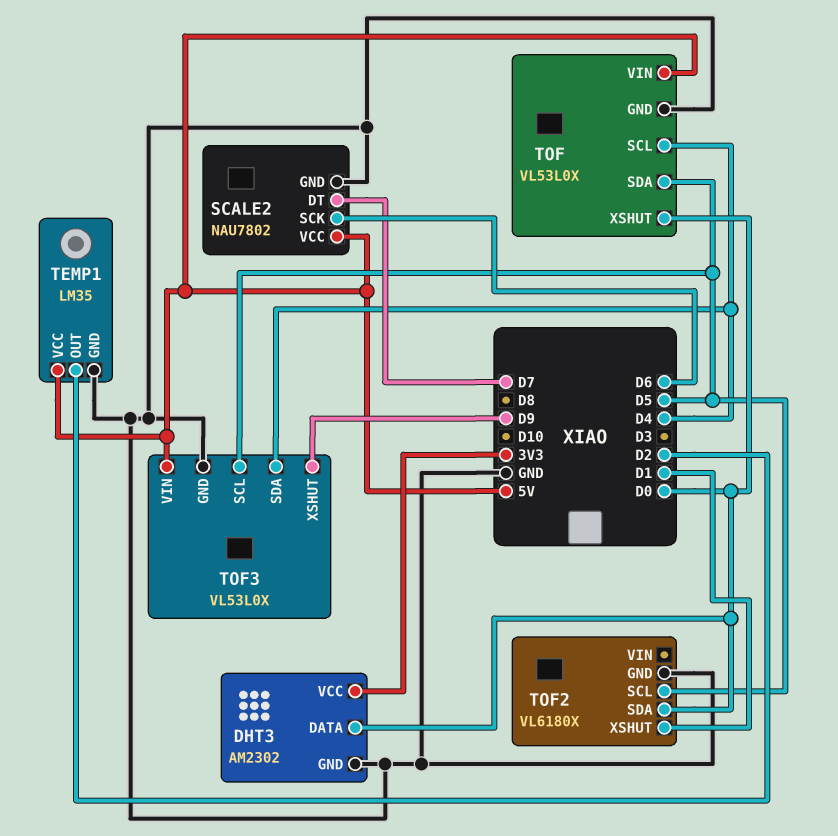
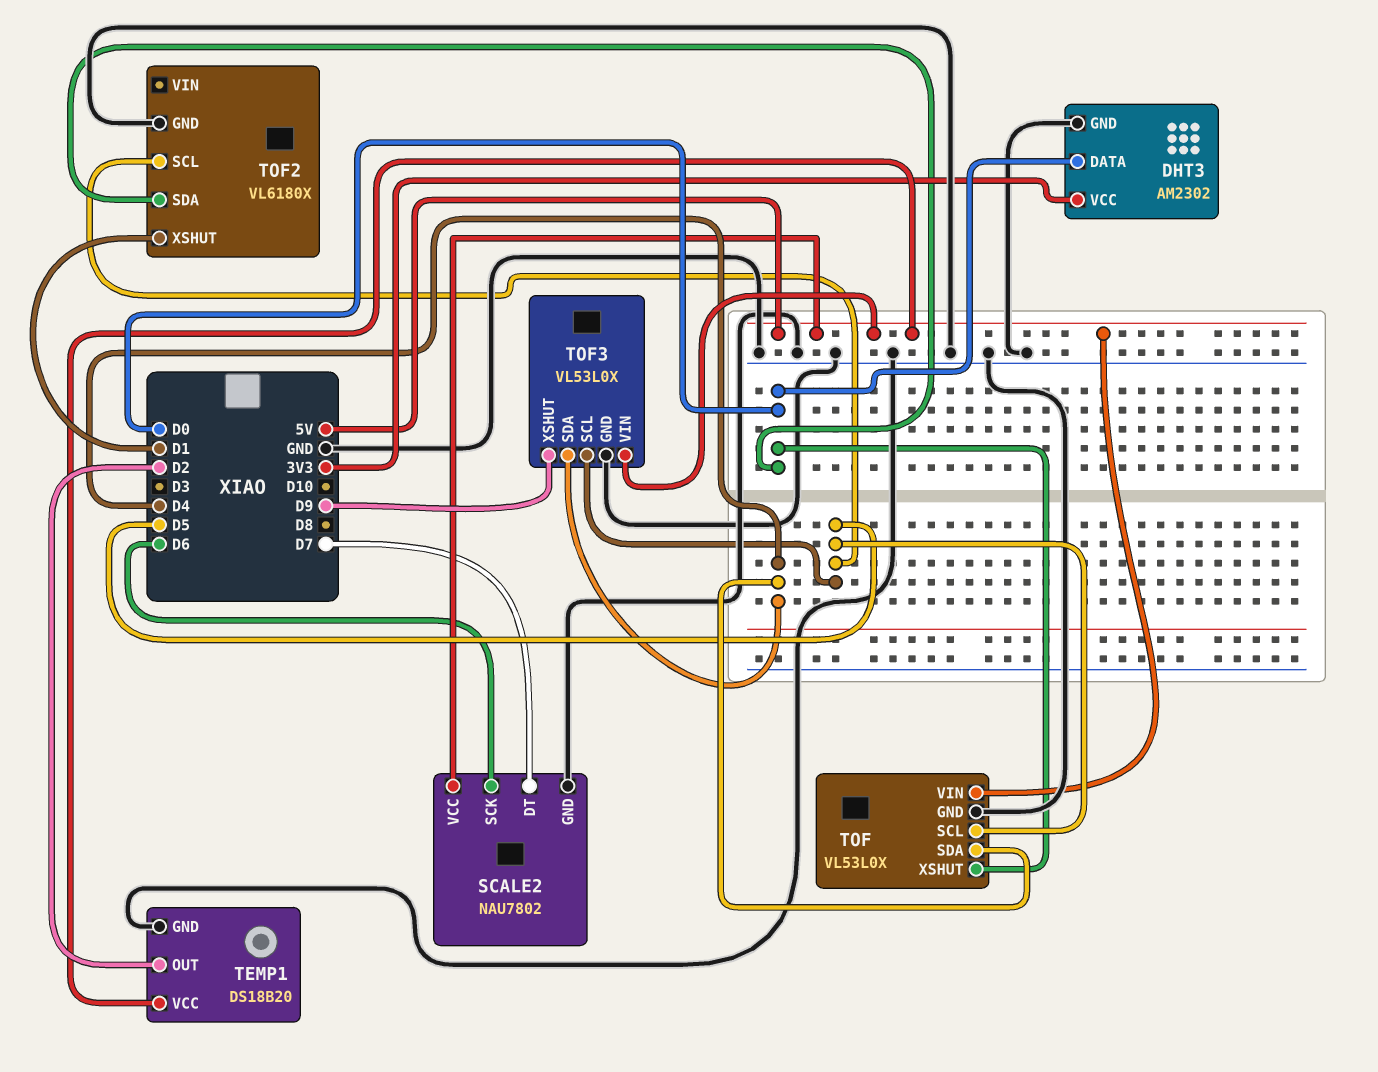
TEMP1: LM35 -> DS18B20
TOF pin SCL: D4 -> D5
TOF pin SDA: D5 -> D4

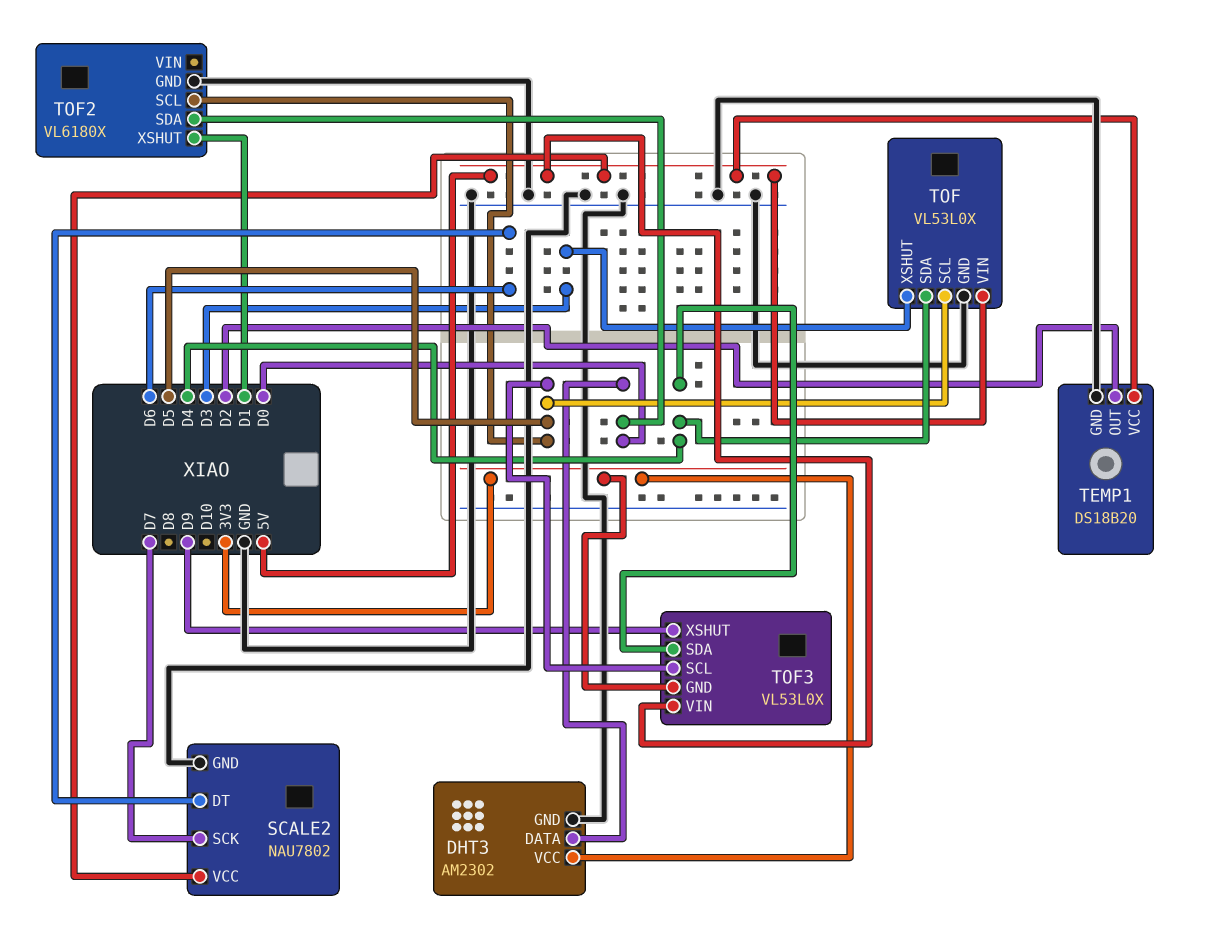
SCALE2 pin DT: D7 -> D6
SCALE2 pin SCK: D6 -> D7
TOF pin XSHUT: D0 -> D3
TOF3 pin GND: GND -> 3V3

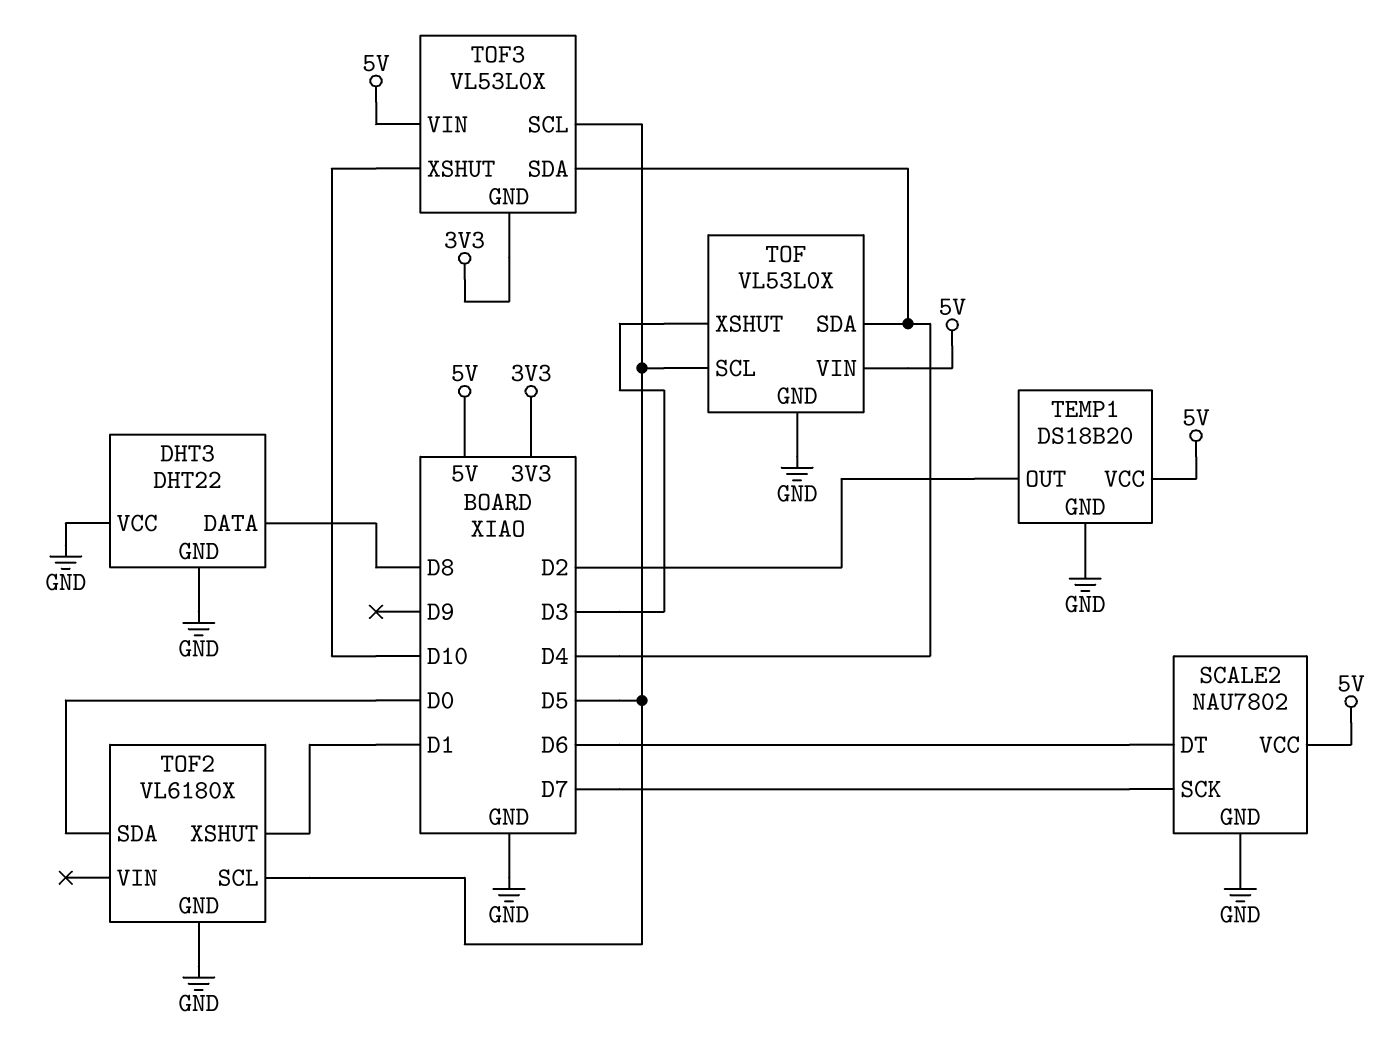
DHT3: AM2302 -> DHT22
DHT3 pin DATA: D0 -> D8
DHT3 pin VCC: 3V3 -> GND
TOF3 pin XSHUT: D9 -> D10

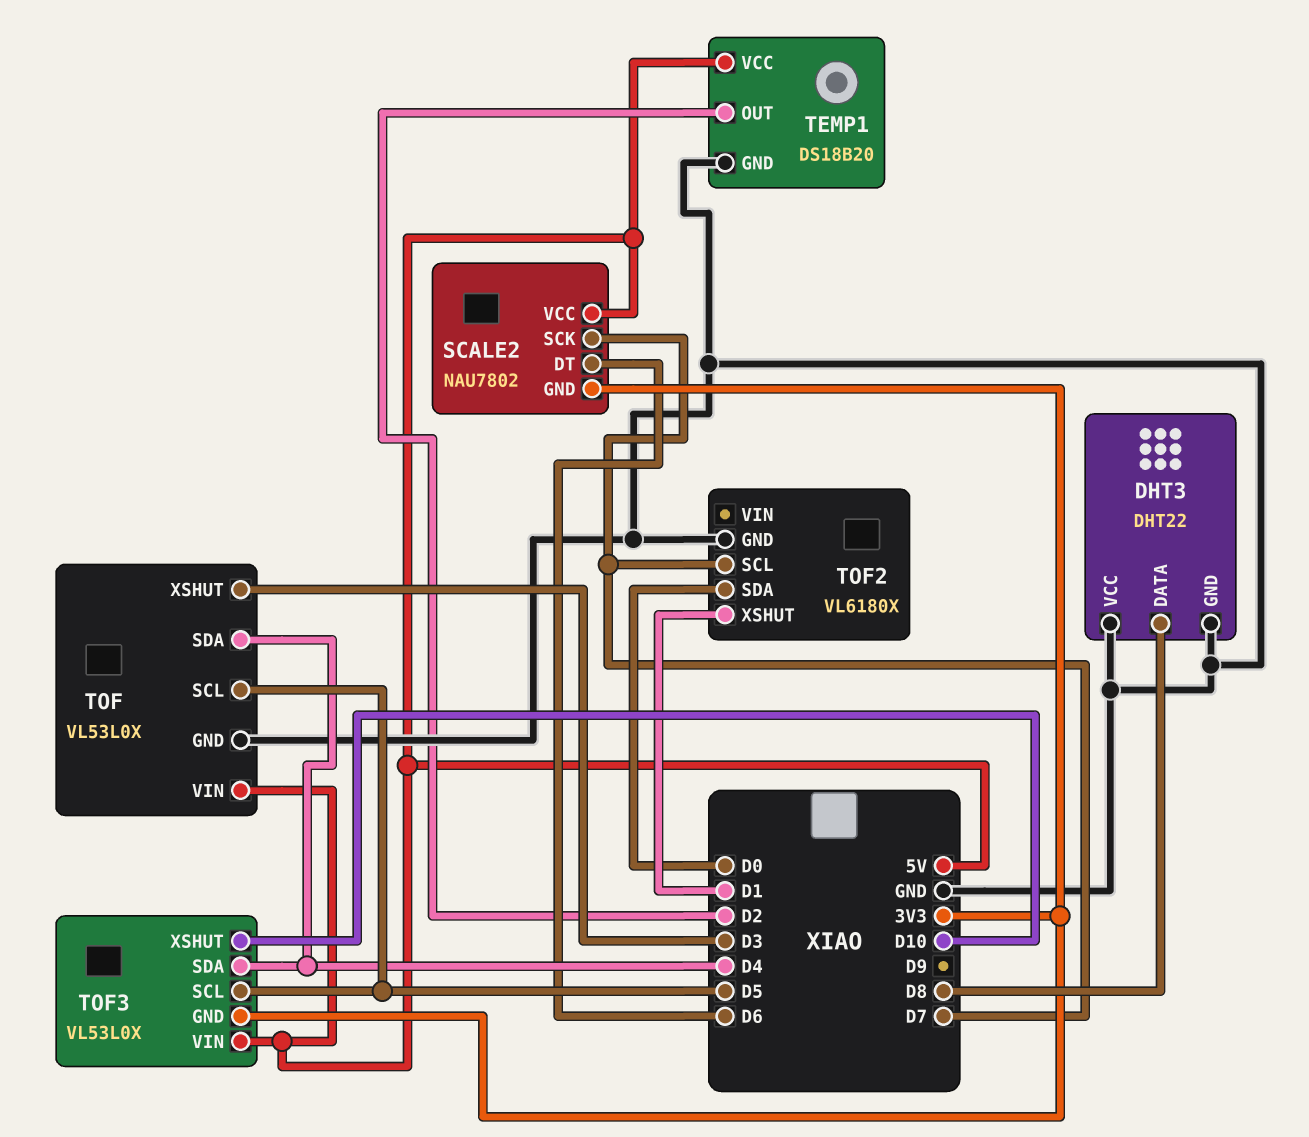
SCALE2 pin GND: GND -> 3V3
TOF2 pin SCL: D5 -> D7

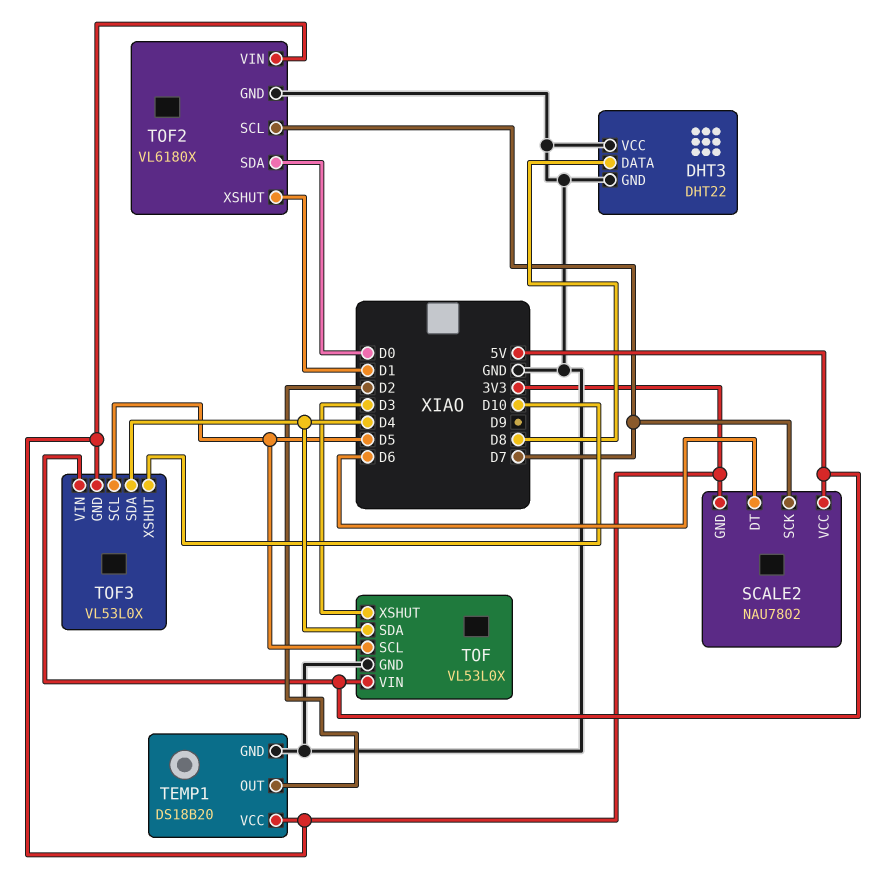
TEMP1 pin VCC: 5V -> 3V3
TOF2 pin VIN: none -> 3V3

